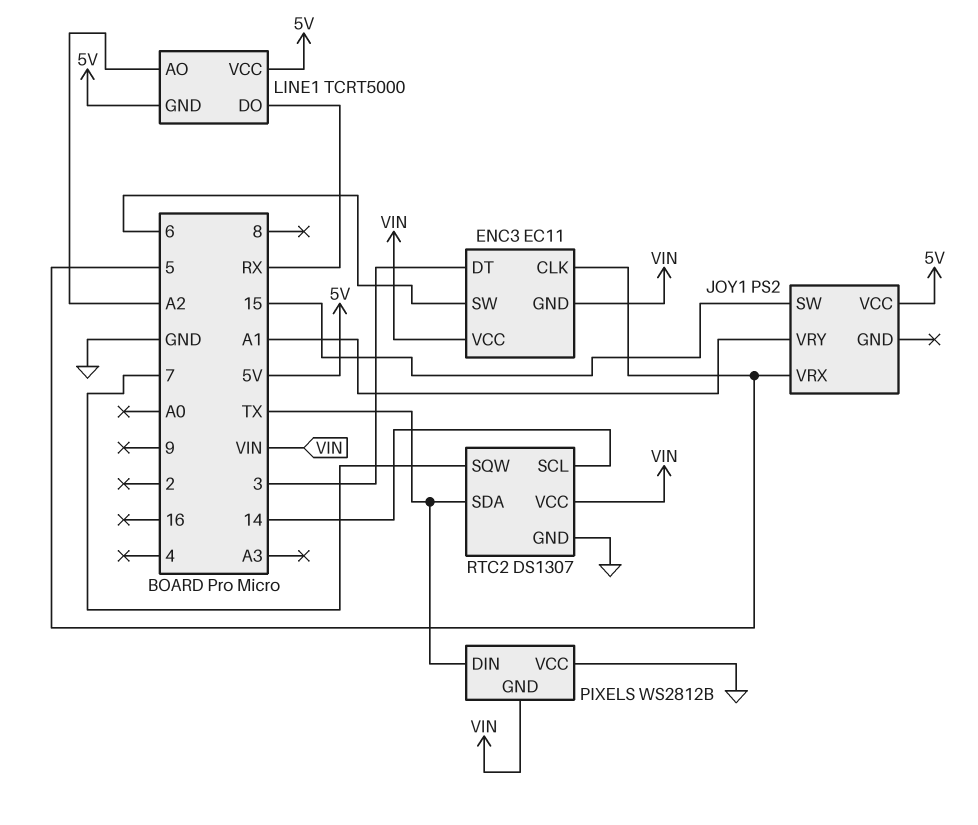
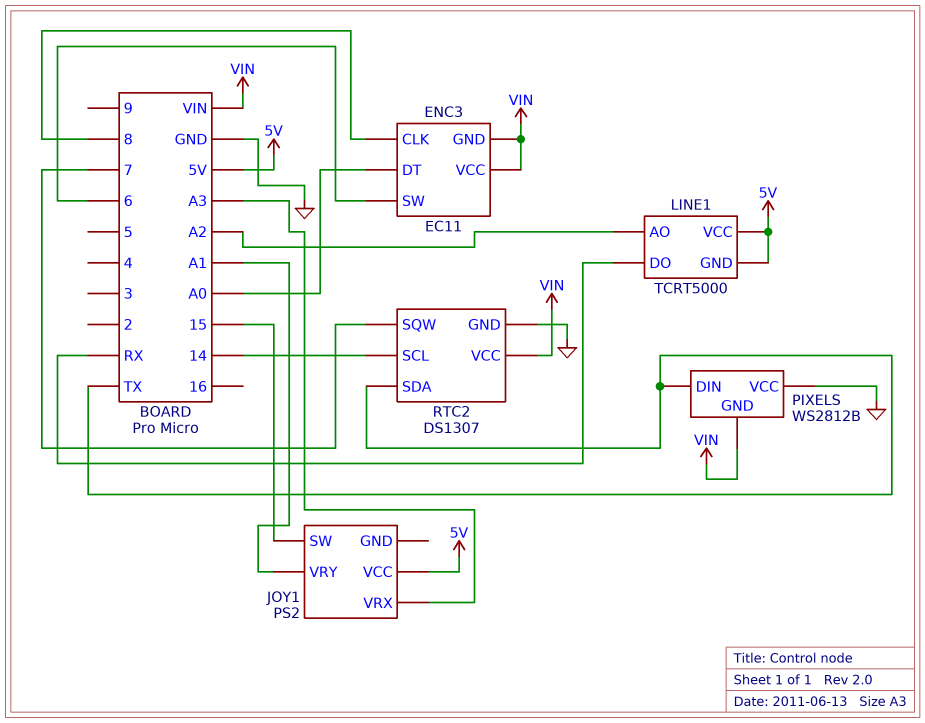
ENC3 pin CLK: 5 -> 8
ENC3 pin DT: 3 -> A0
JOY1 pin VRX: 5 -> A3

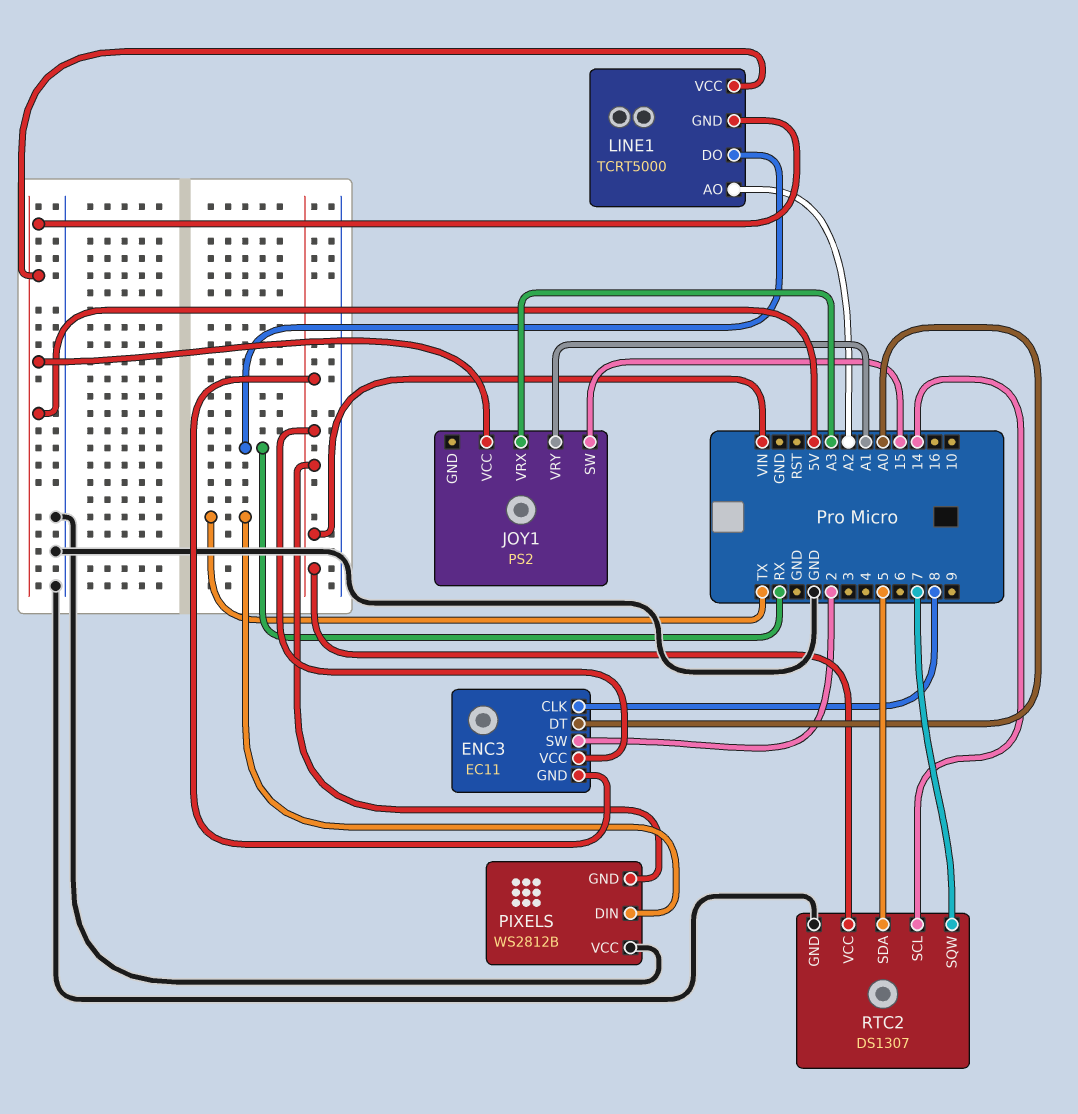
ENC3 pin SW: 6 -> 2
RTC2 pin SDA: TX -> 5

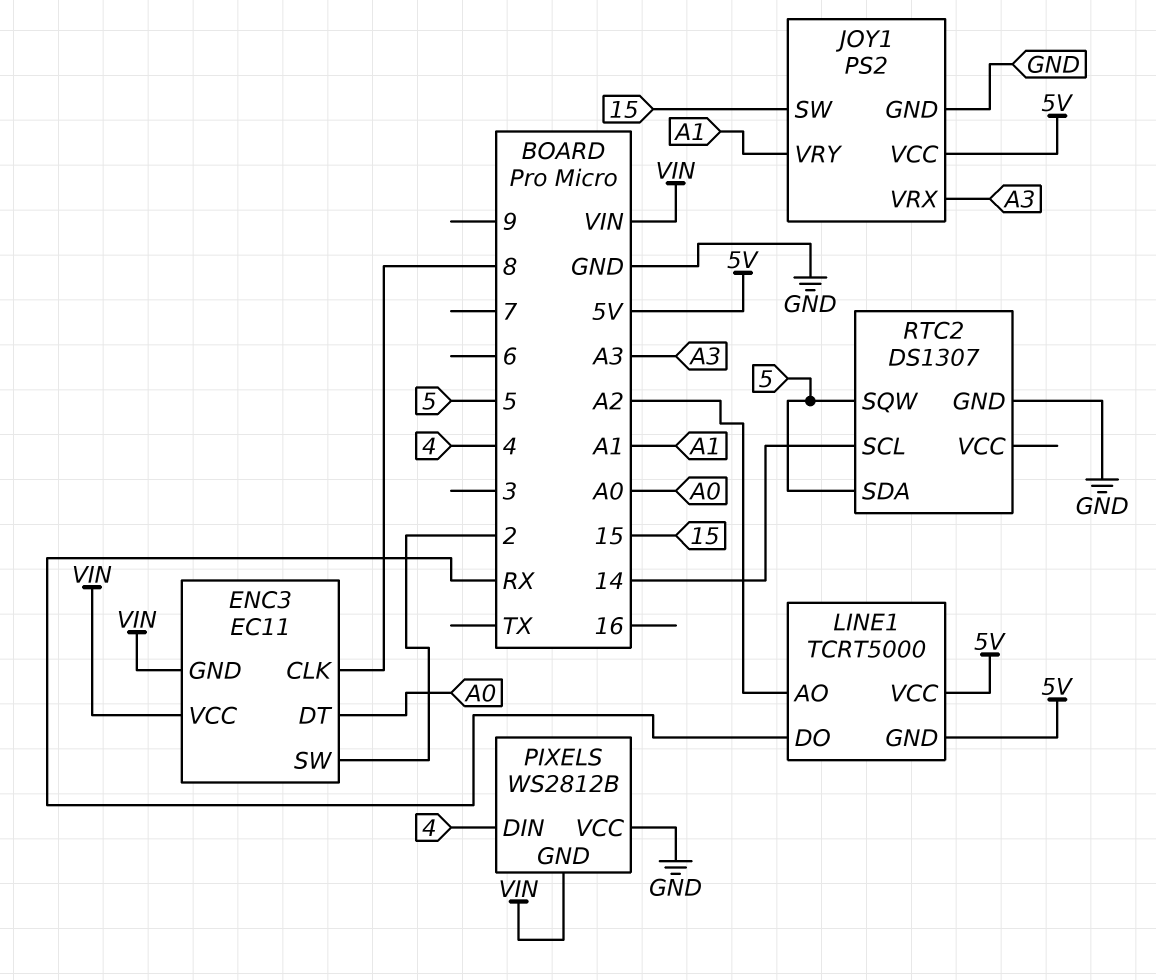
JOY1 pin GND: none -> GND
PIXELS pin DIN: TX -> 4
RTC2 pin SQW: 7 -> 5
RTC2 pin VCC: VIN -> none

